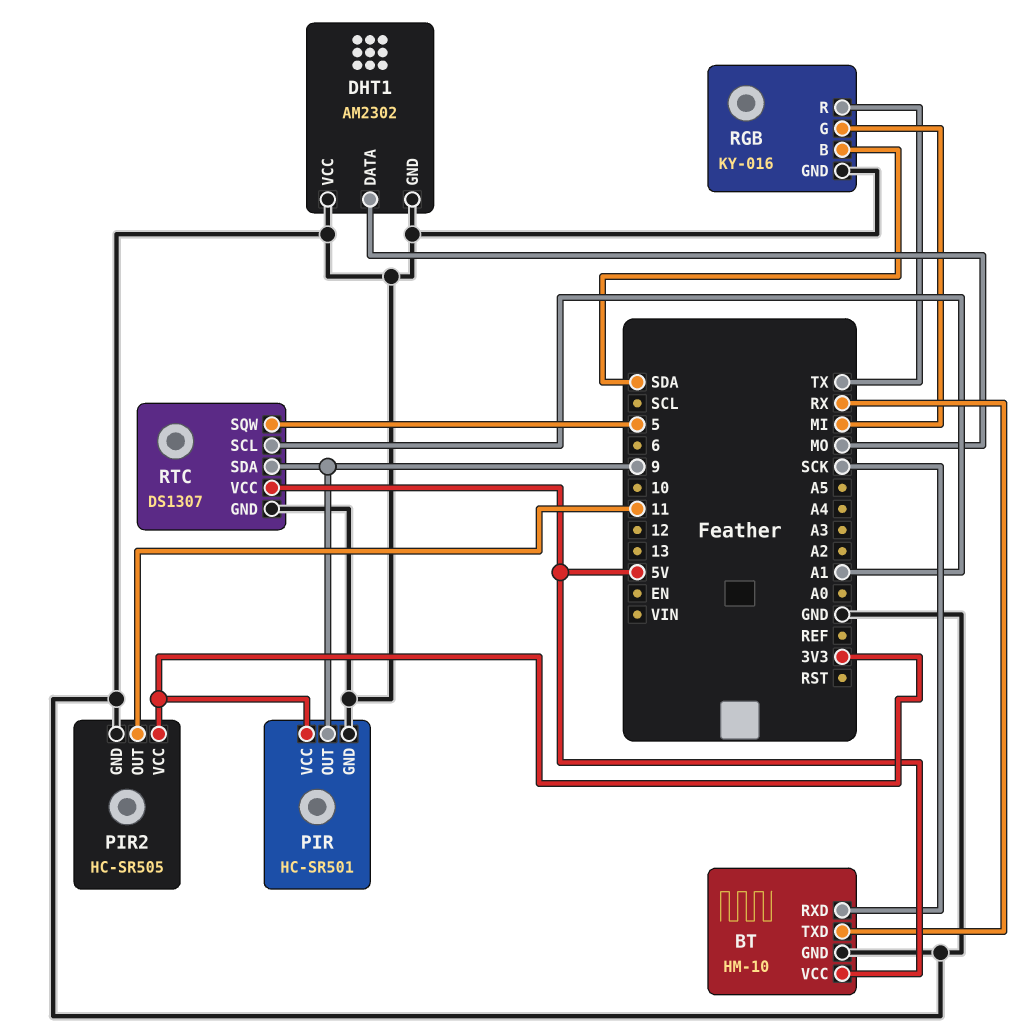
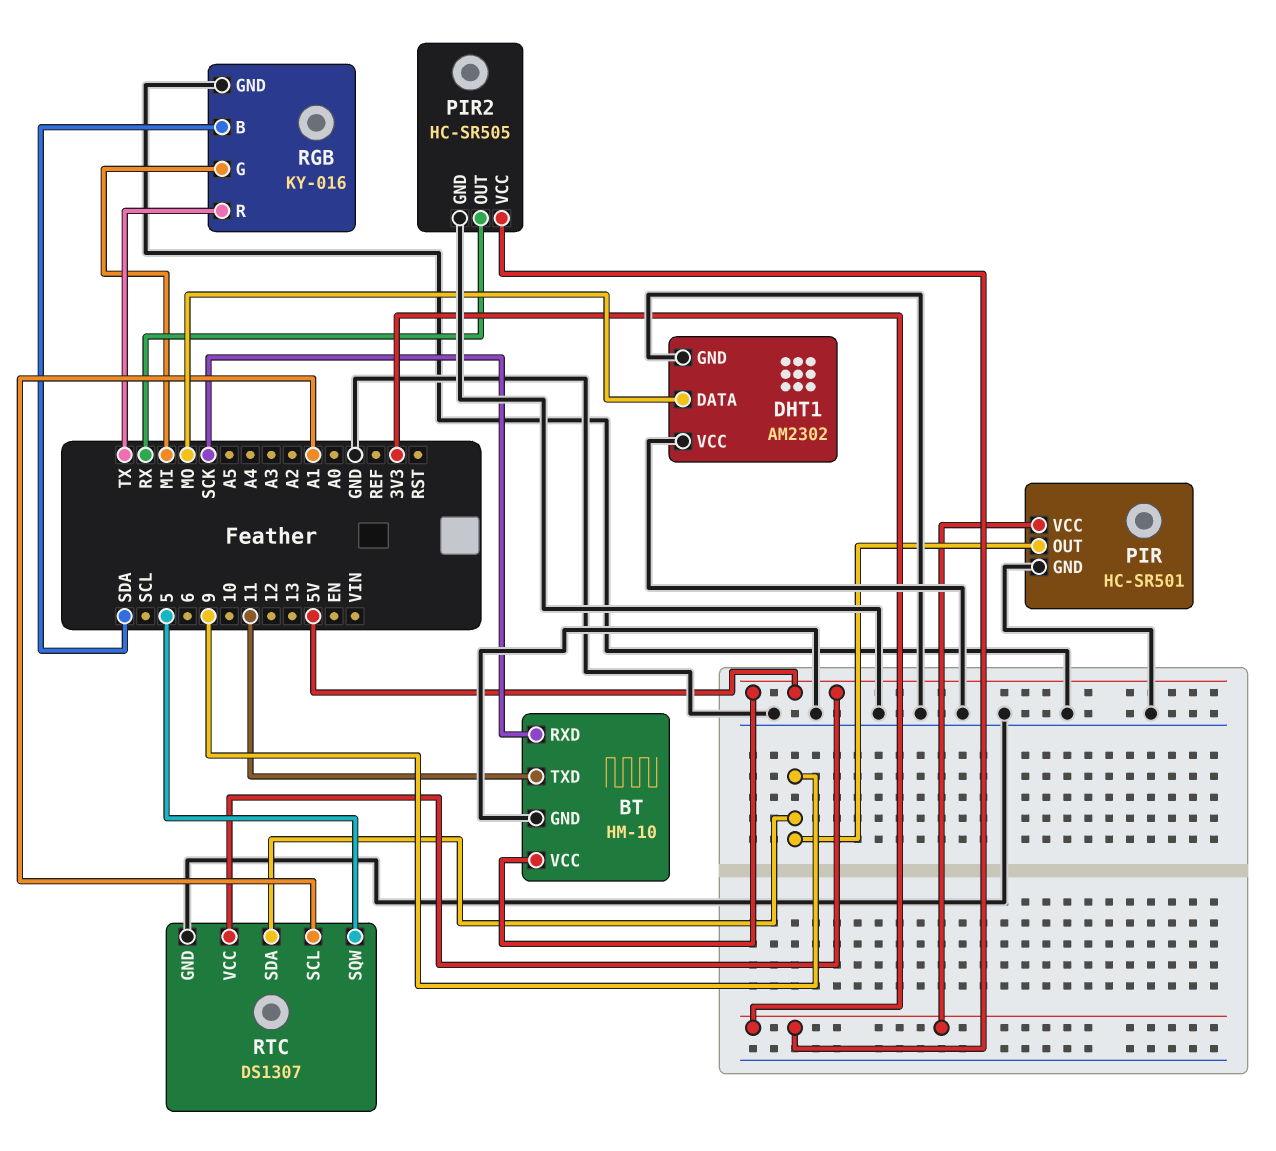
BT pin TXD: RX -> 11
PIR2 pin OUT: 11 -> RX

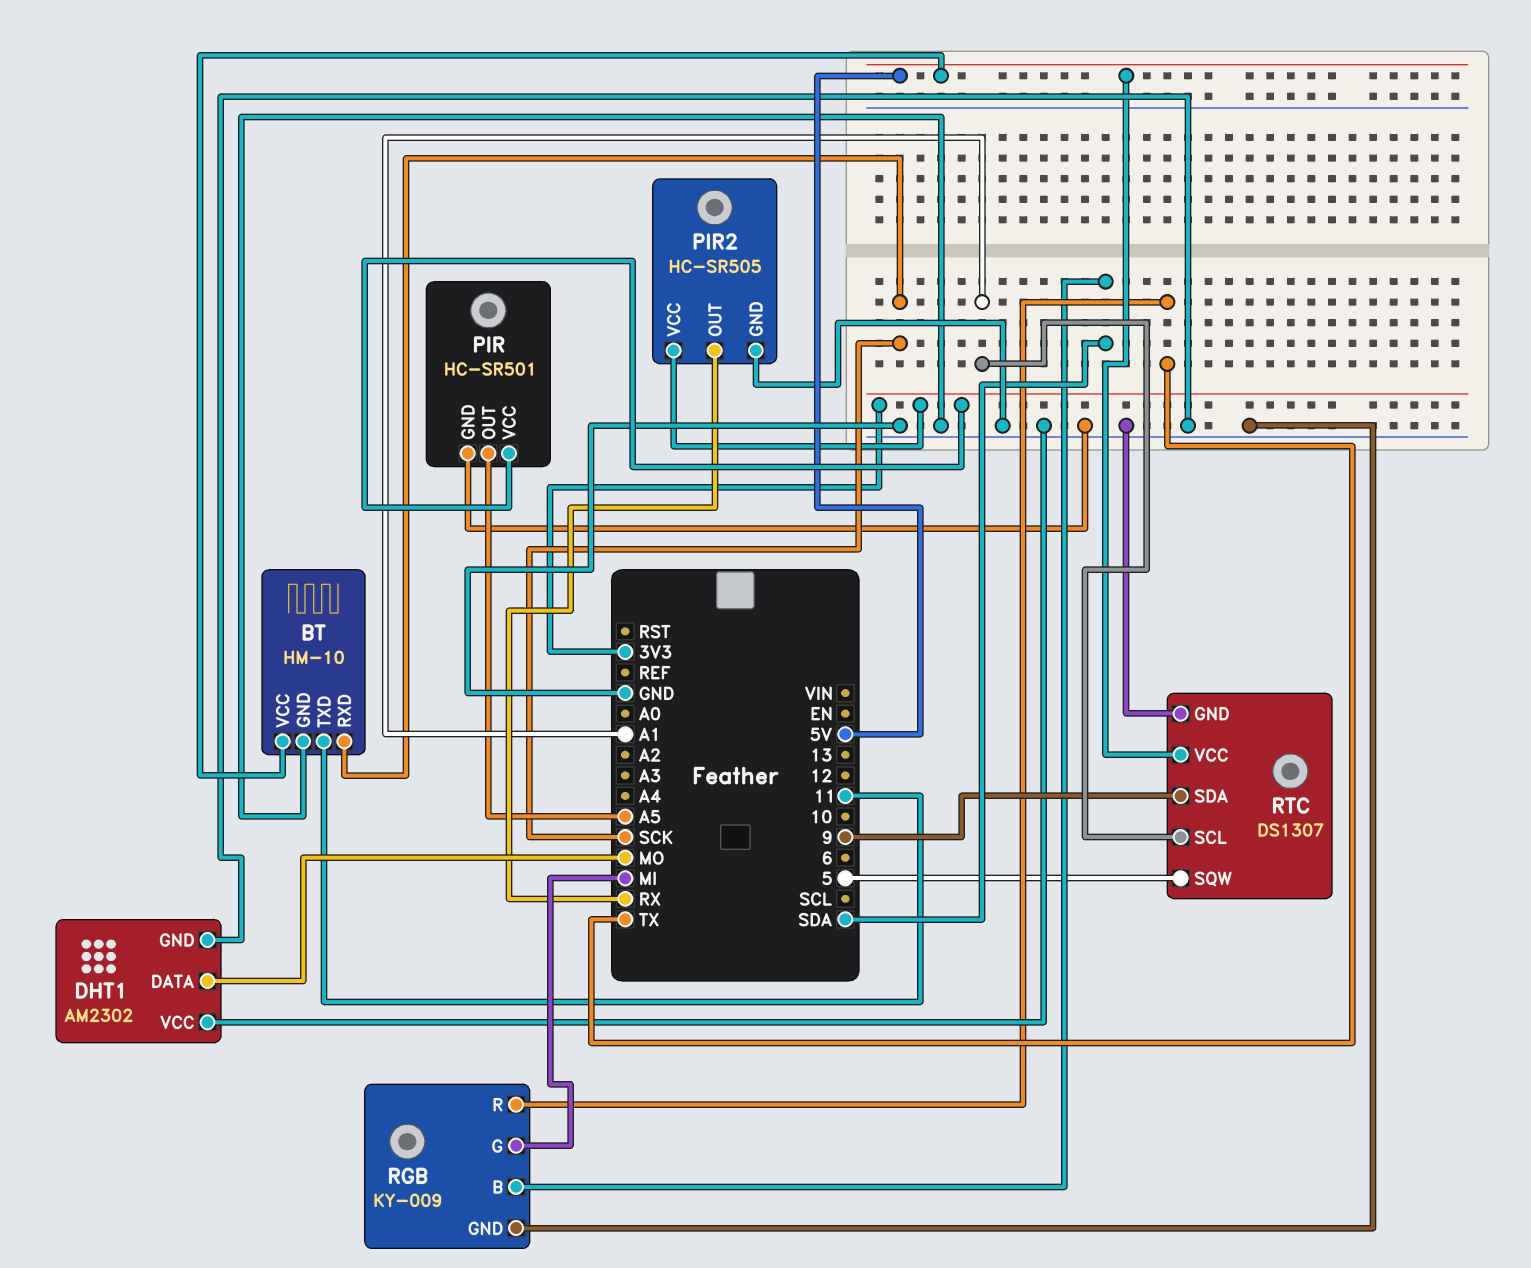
PIR pin OUT: 9 -> A5
RGB: KY-016 -> KY-009

